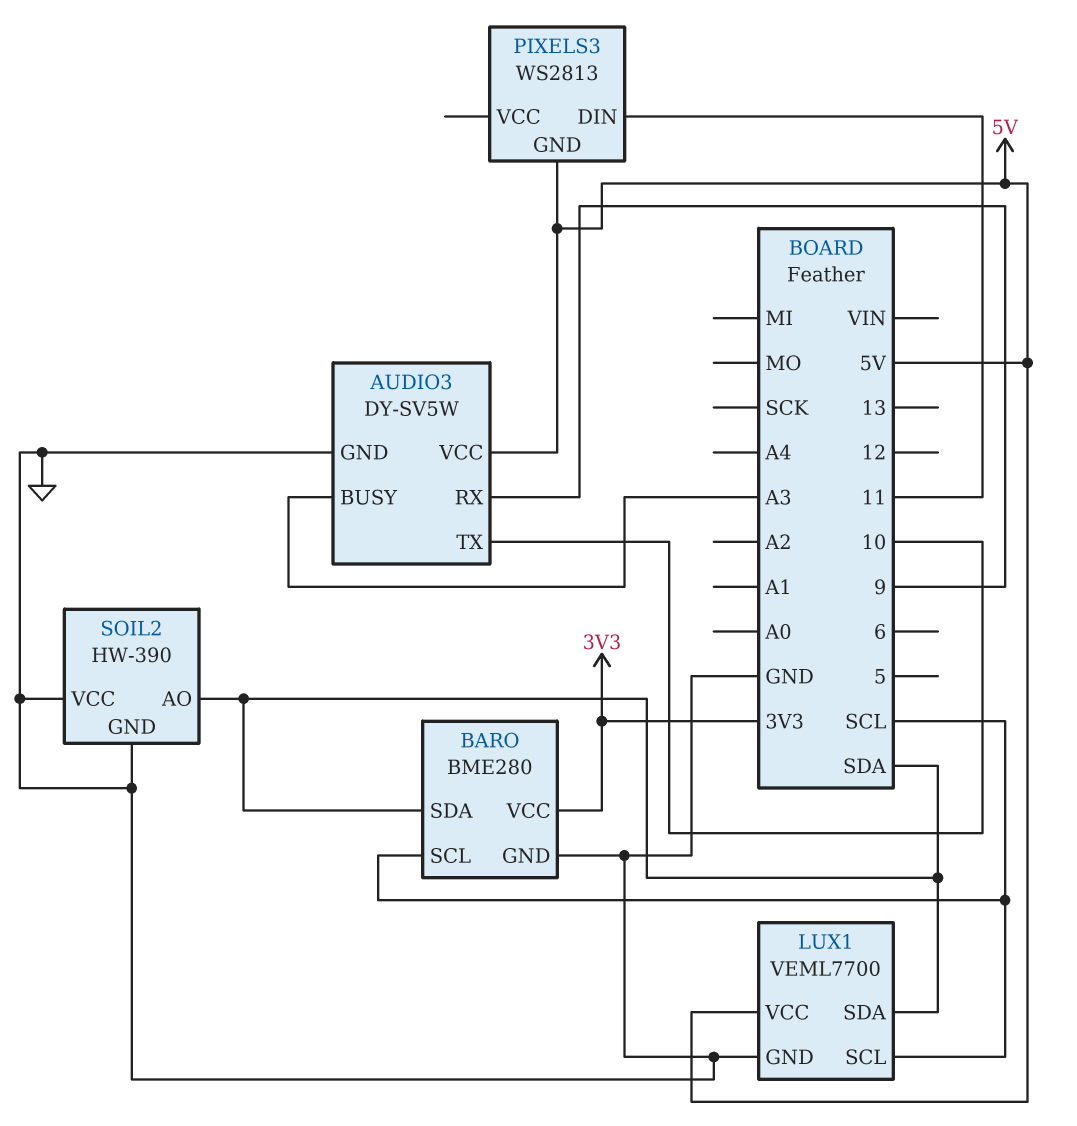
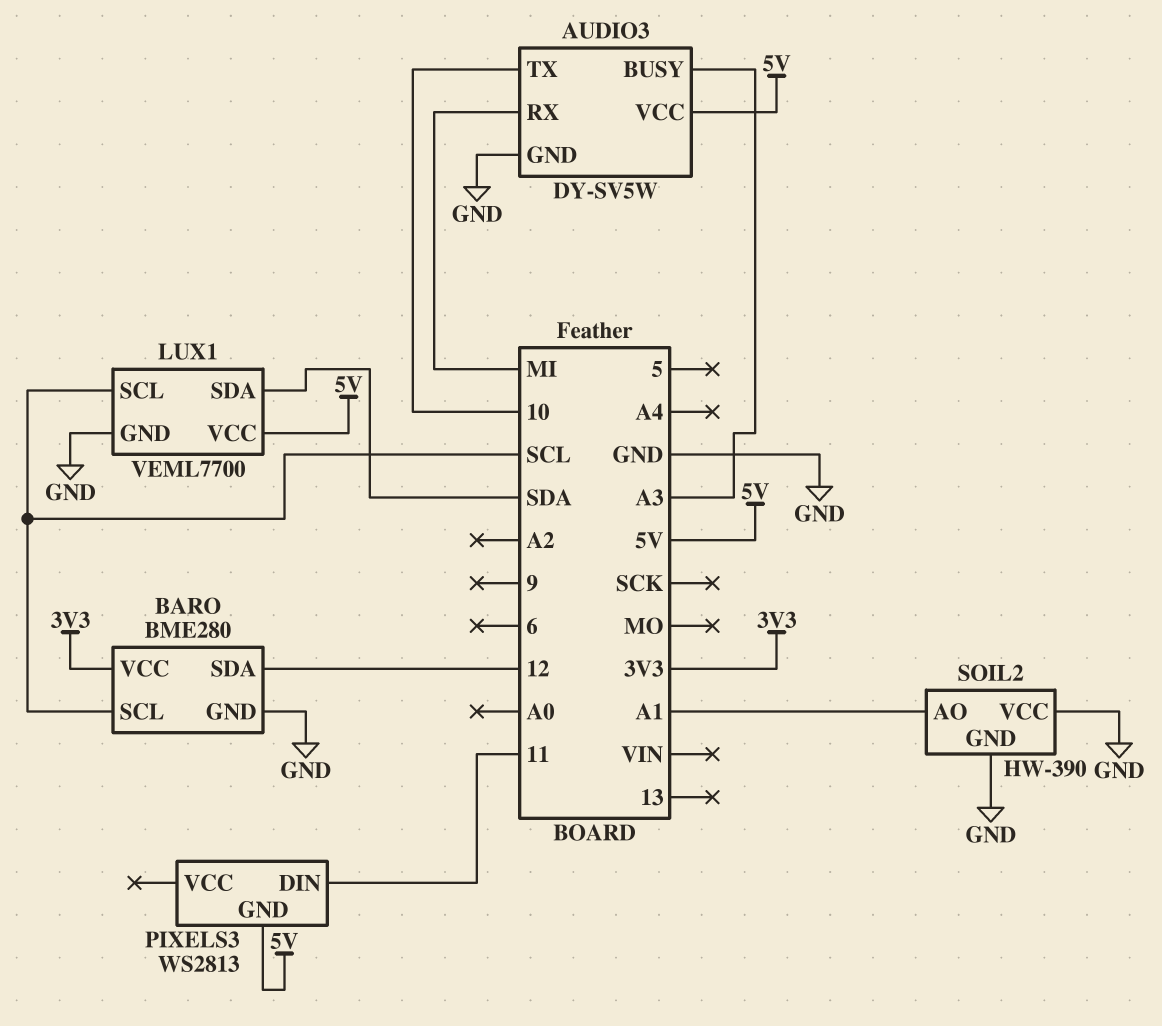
AUDIO3 pin RX: 9 -> MI
BARO pin SDA: SDA -> 12
SOIL2 pin AO: SDA -> A1

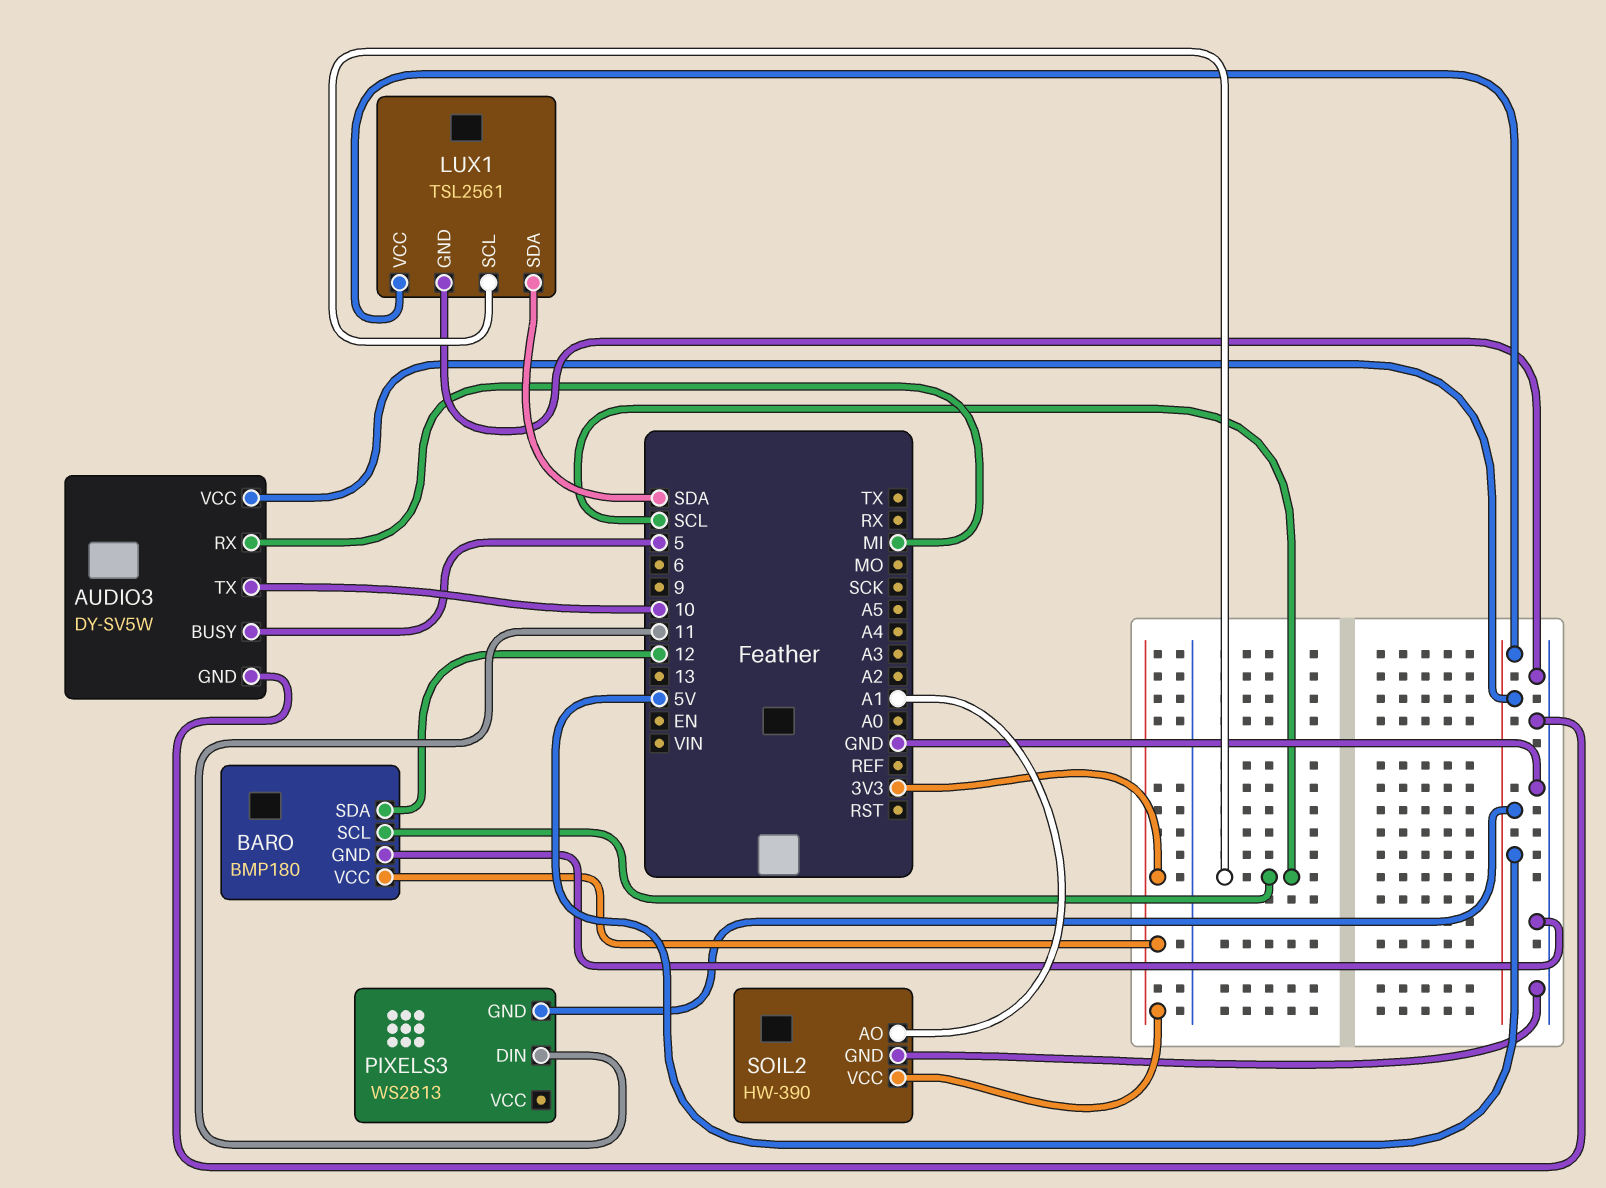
AUDIO3 pin BUSY: A3 -> 5
BARO: BME280 -> BMP180
LUX1: VEML7700 -> TSL2561
SOIL2 pin VCC: GND -> 3V3

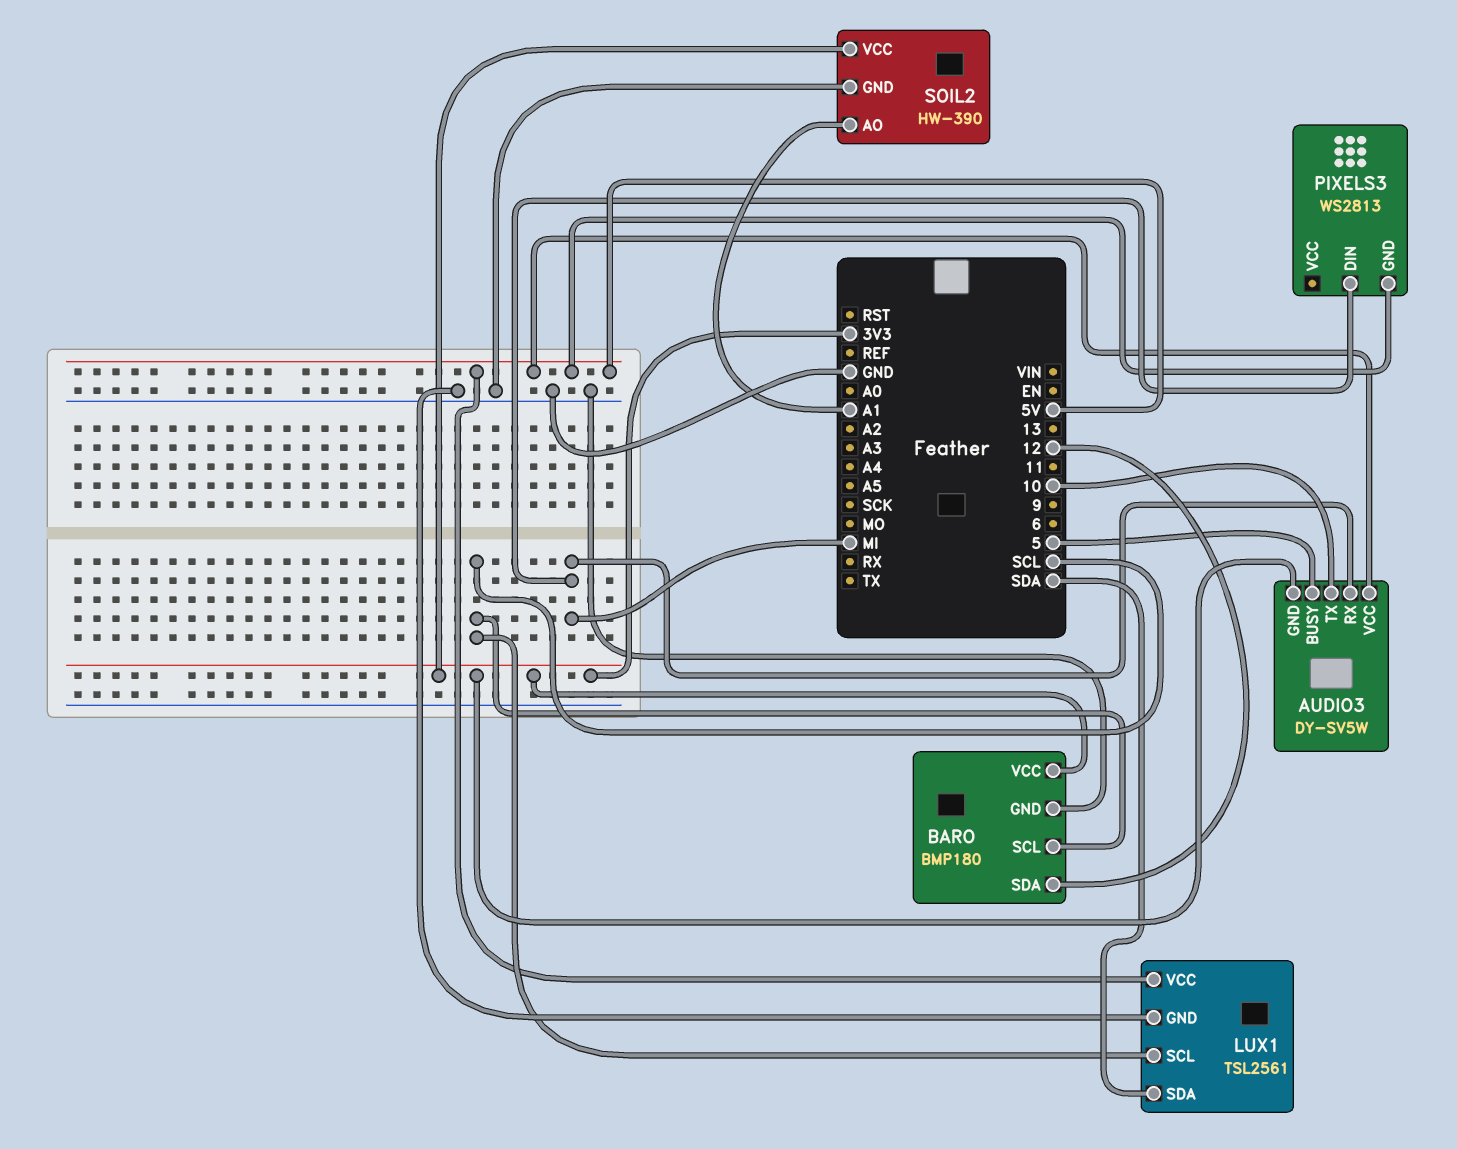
AUDIO3 pin GND: GND -> 3V3
PIXELS3 pin DIN: 11 -> MI

